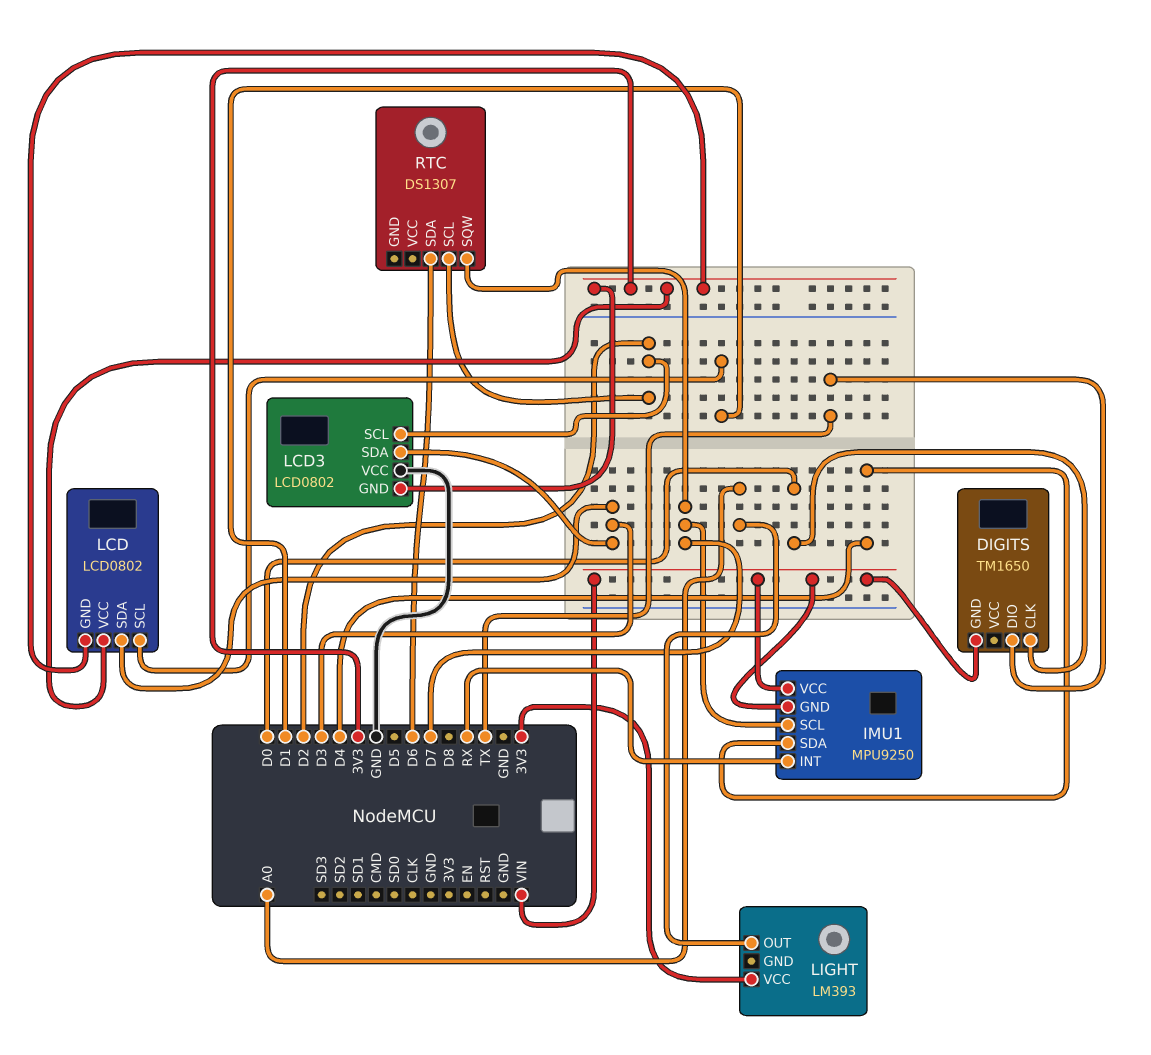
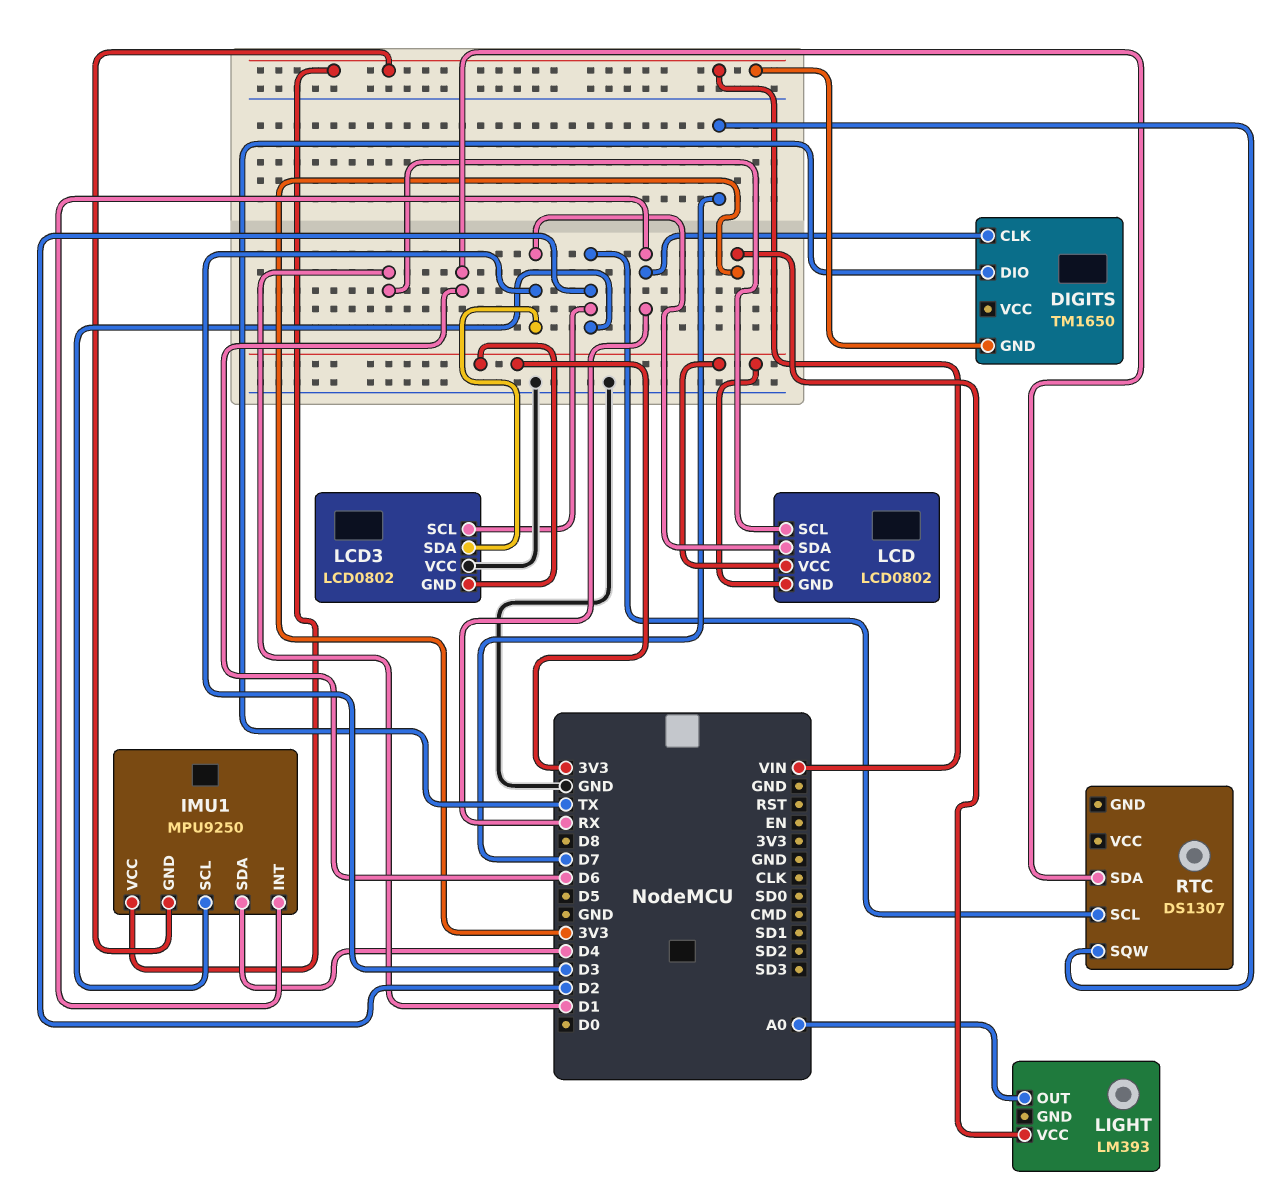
DIGITS pin CLK: D0 -> RX
IMU1 pin SCL: D7 -> D2

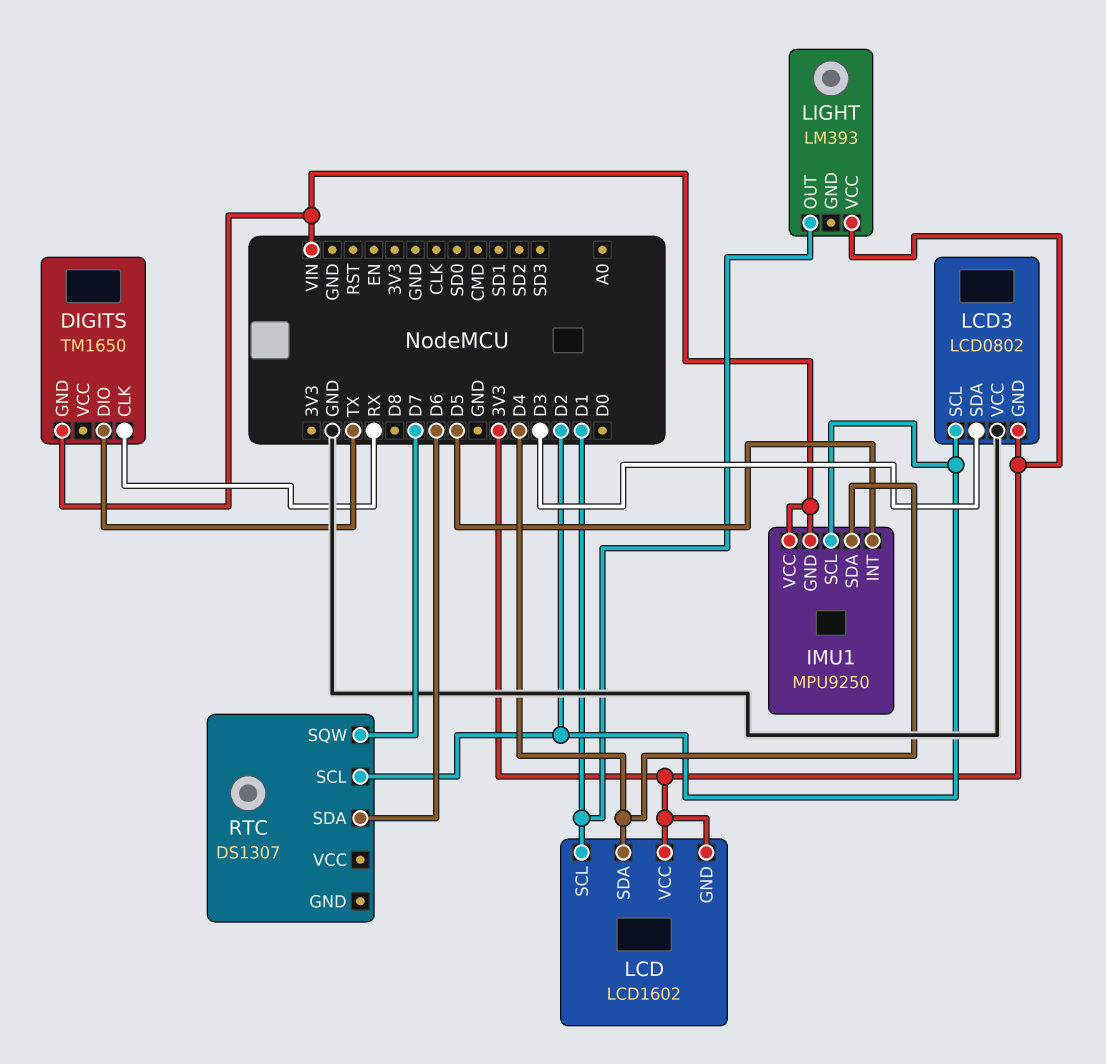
IMU1 pin INT: RX -> D5
LCD: LCD0802 -> LCD1602
LCD pin SDA: D3 -> D4
LIGHT pin OUT: A0 -> D1

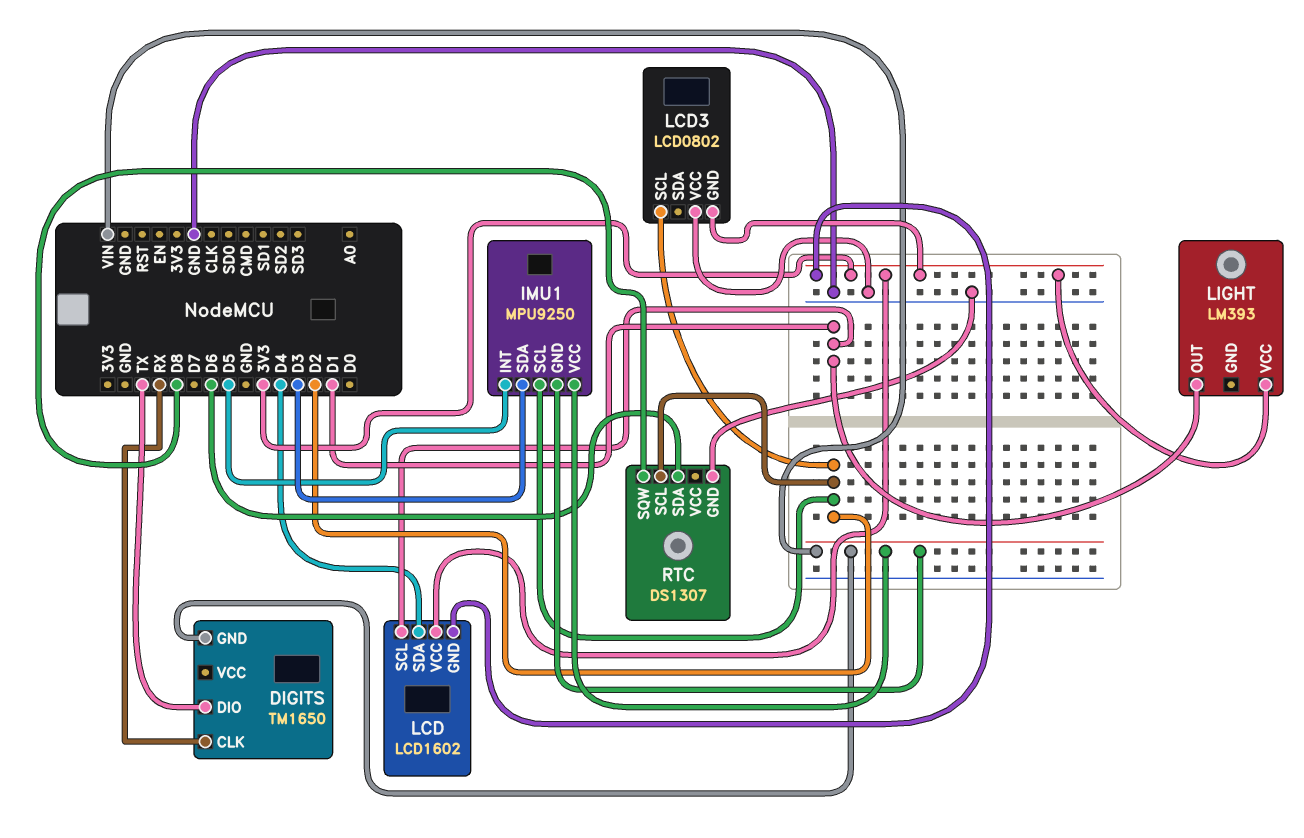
IMU1 pin SDA: D4 -> D3
LCD3 pin SDA: D3 -> none
RTC pin GND: none -> GND
RTC pin SQW: D7 -> D8

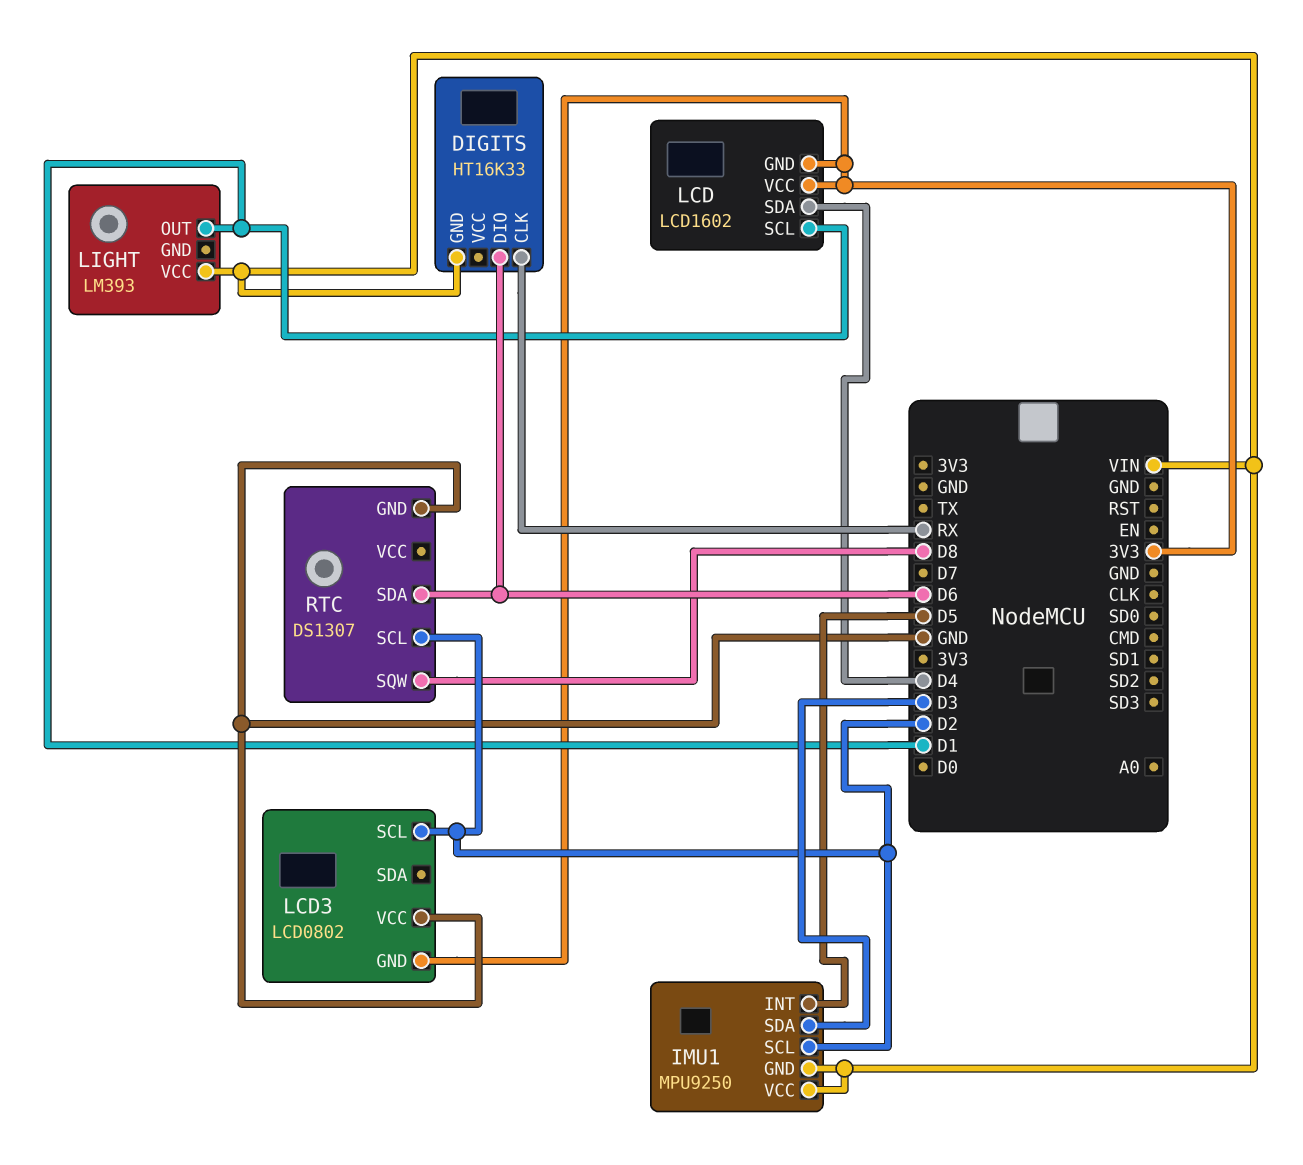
DIGITS: TM1650 -> HT16K33
DIGITS pin DIO: TX -> D6
LIGHT pin VCC: 3V3 -> VIN

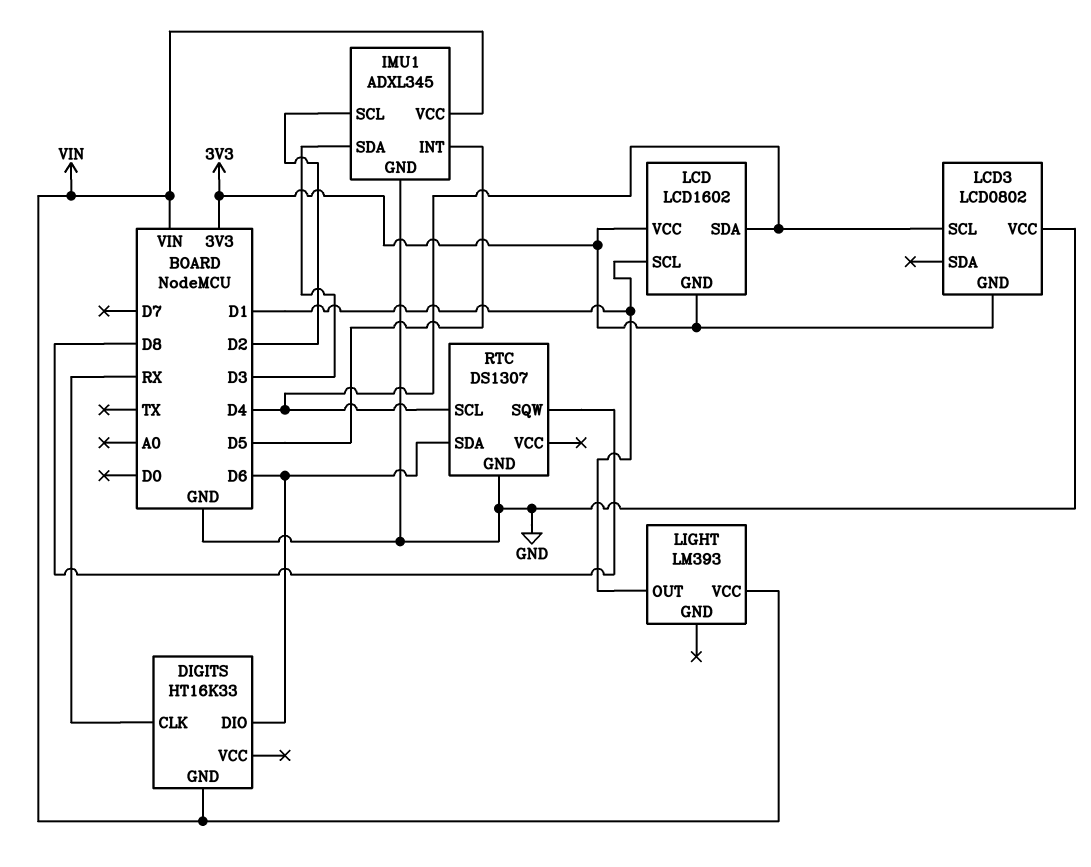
IMU1: MPU9250 -> ADXL345
IMU1 pin GND: VIN -> GND
LCD3 pin SCL: D2 -> D4
RTC pin SCL: D2 -> D4

